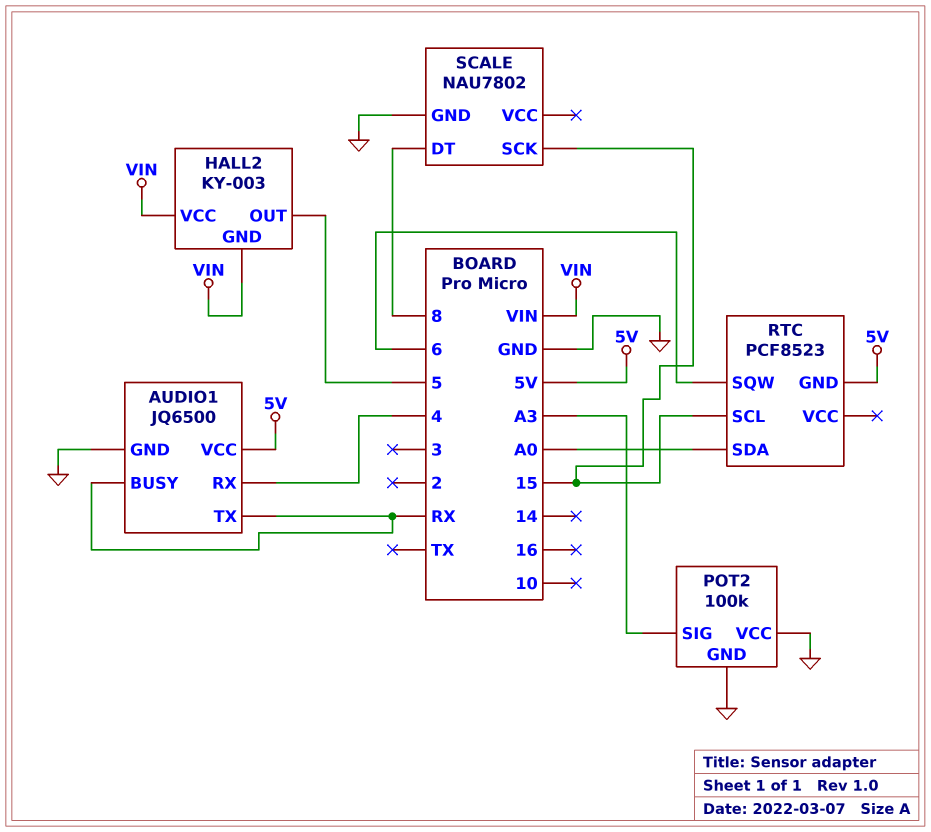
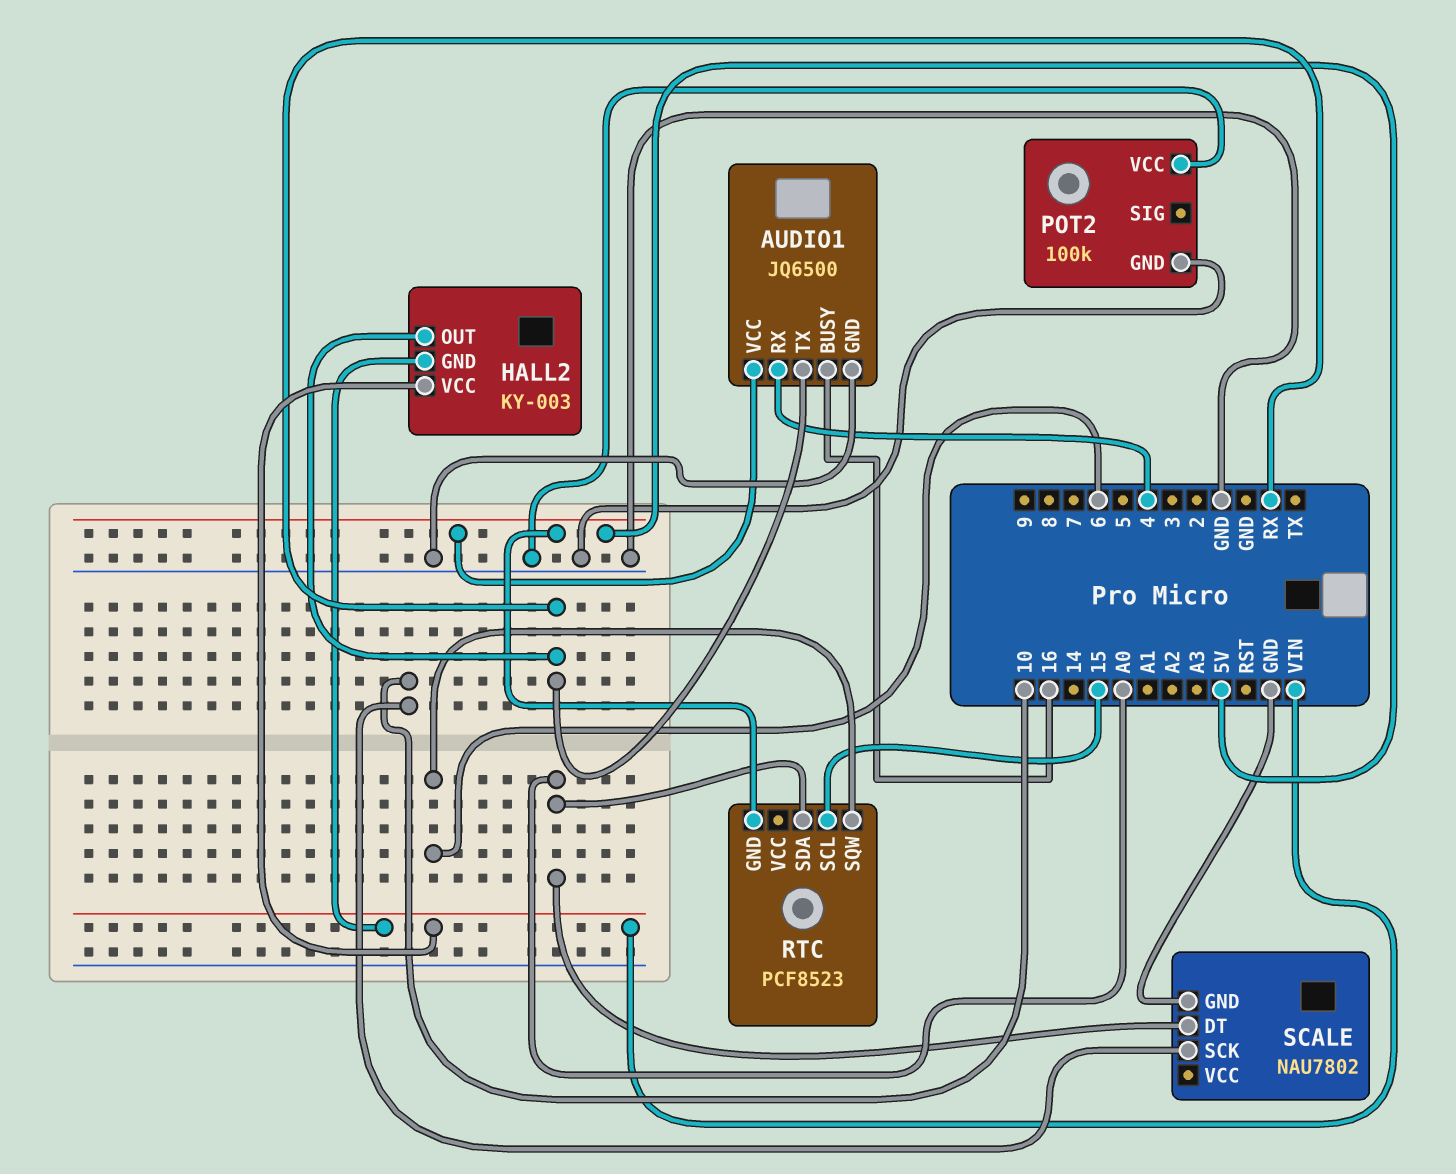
AUDIO1 pin BUSY: RX -> 16
HALL2 pin OUT: 5 -> RX
POT2 pin SIG: A3 -> none
SCALE pin DT: 8 -> A0
SCALE pin SCK: 15 -> 10

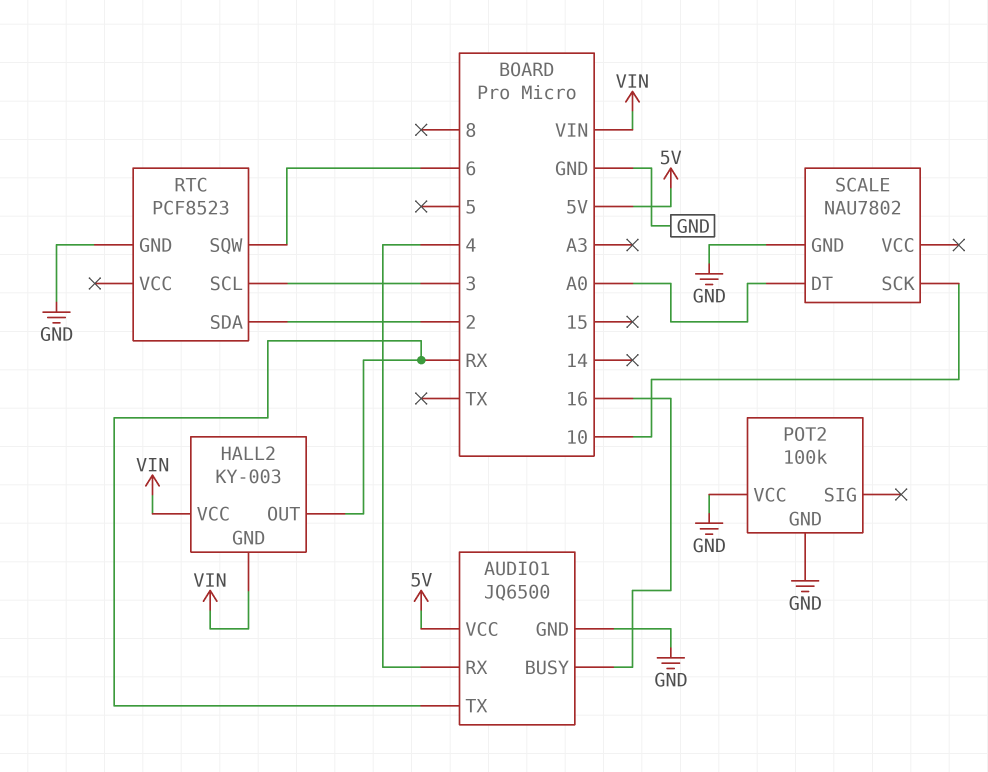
RTC pin GND: 5V -> GND
RTC pin SCL: 15 -> 3
RTC pin SDA: A0 -> 2

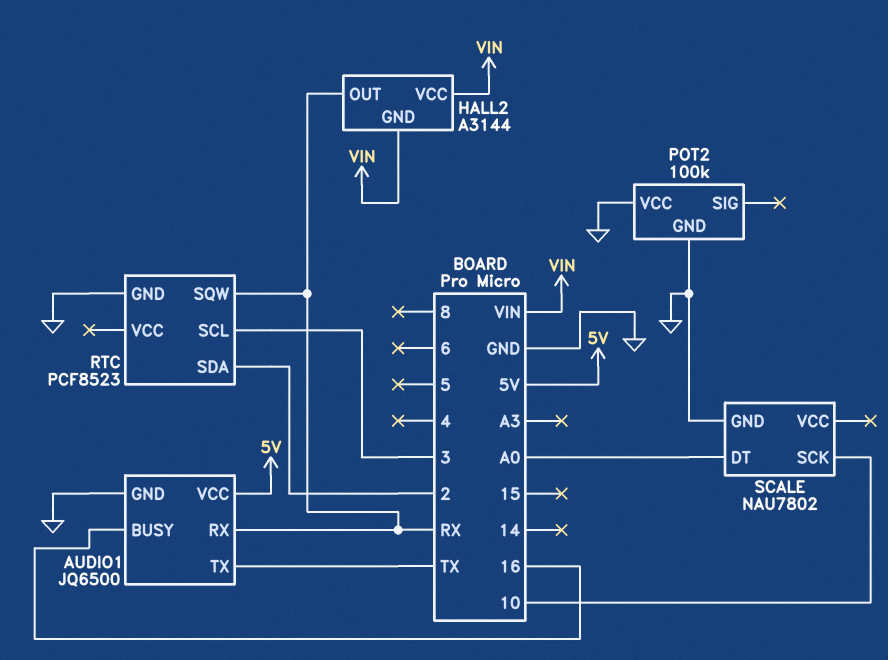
AUDIO1 pin RX: 4 -> RX
AUDIO1 pin TX: RX -> TX
HALL2: KY-003 -> A3144
RTC pin SQW: 6 -> RX

